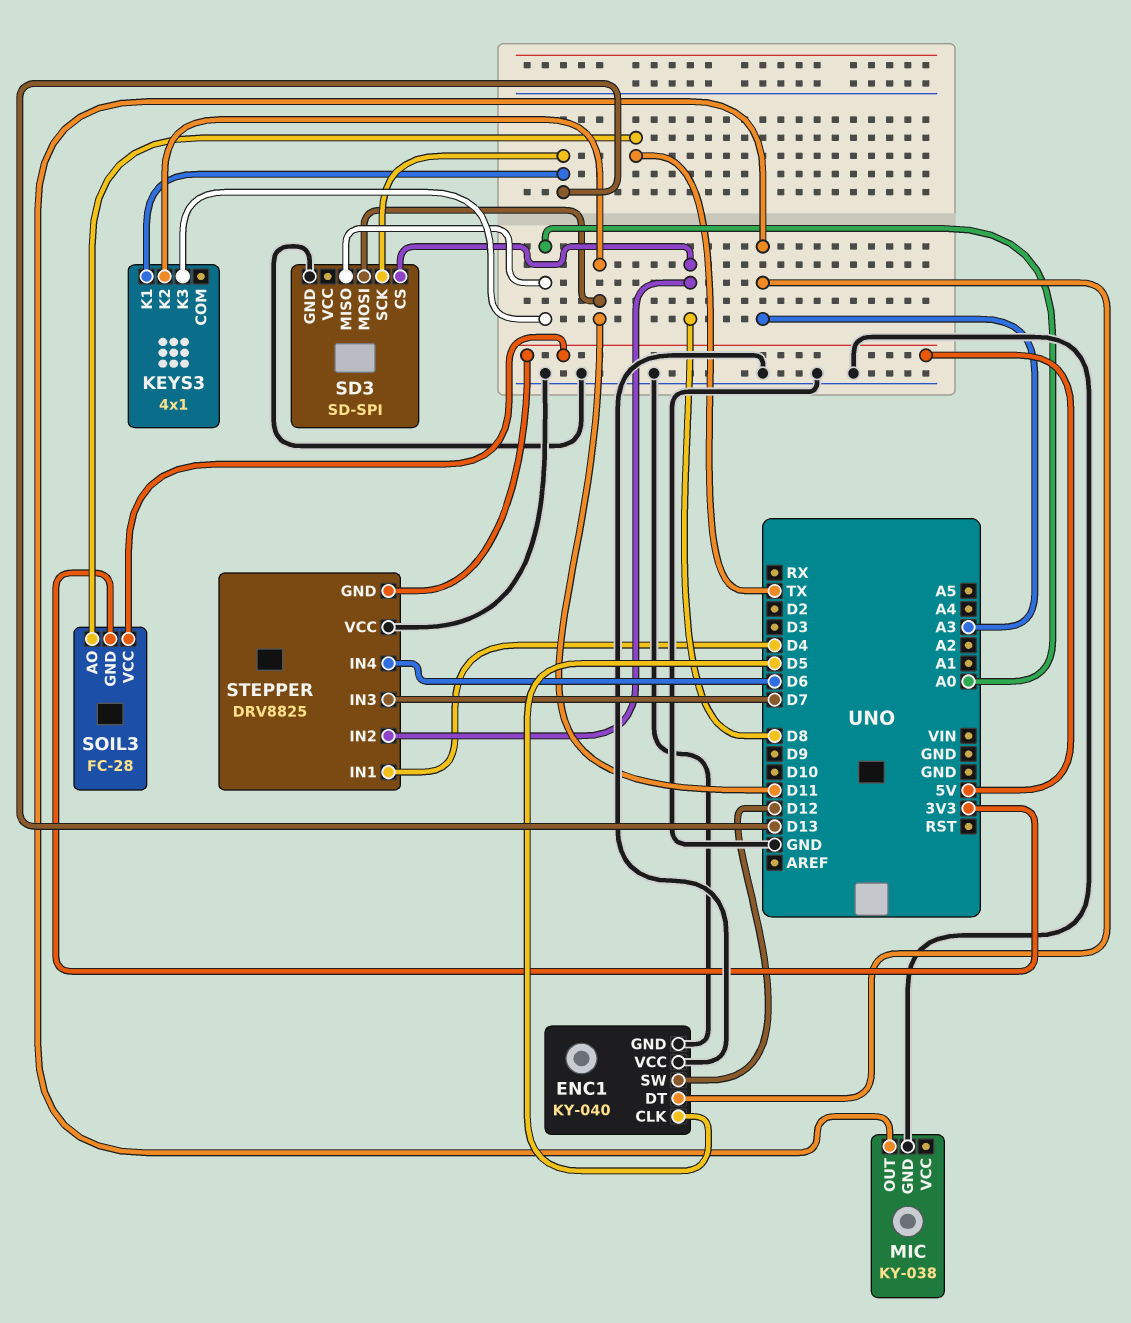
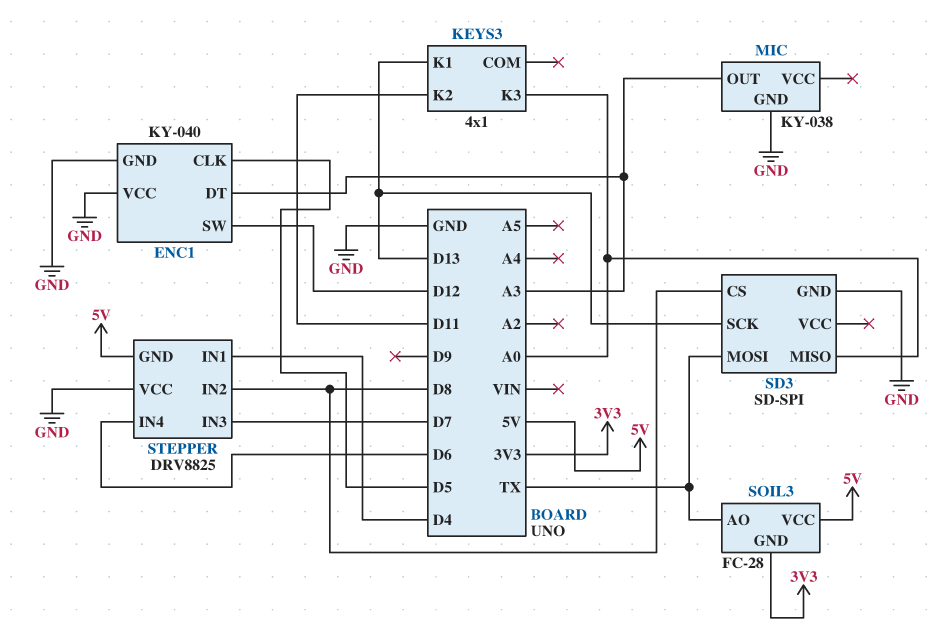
SD3 pin MOSI: D11 -> TX

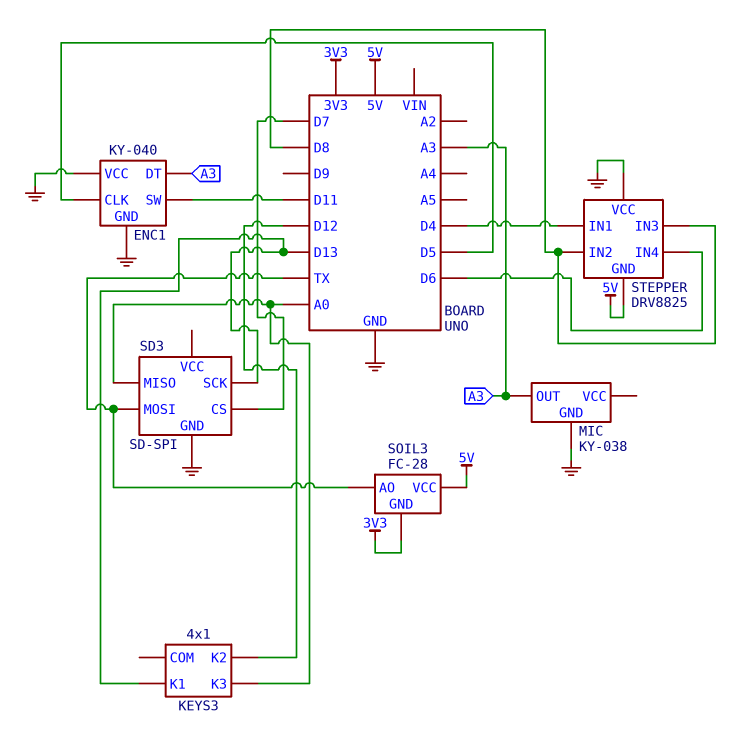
ENC1 pin SW: D12 -> D11
KEYS3 pin K2: D11 -> D12
SD3 pin CS: D8 -> D7
STEPPER pin IN3: D7 -> D8

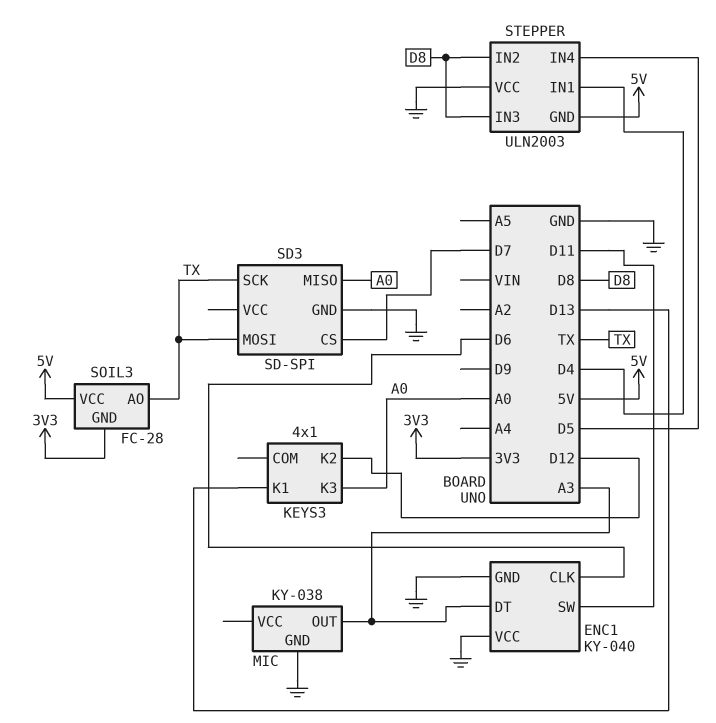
ENC1 pin CLK: D5 -> D6
SD3 pin SCK: D13 -> TX
STEPPER: DRV8825 -> ULN2003
STEPPER pin IN4: D6 -> D5

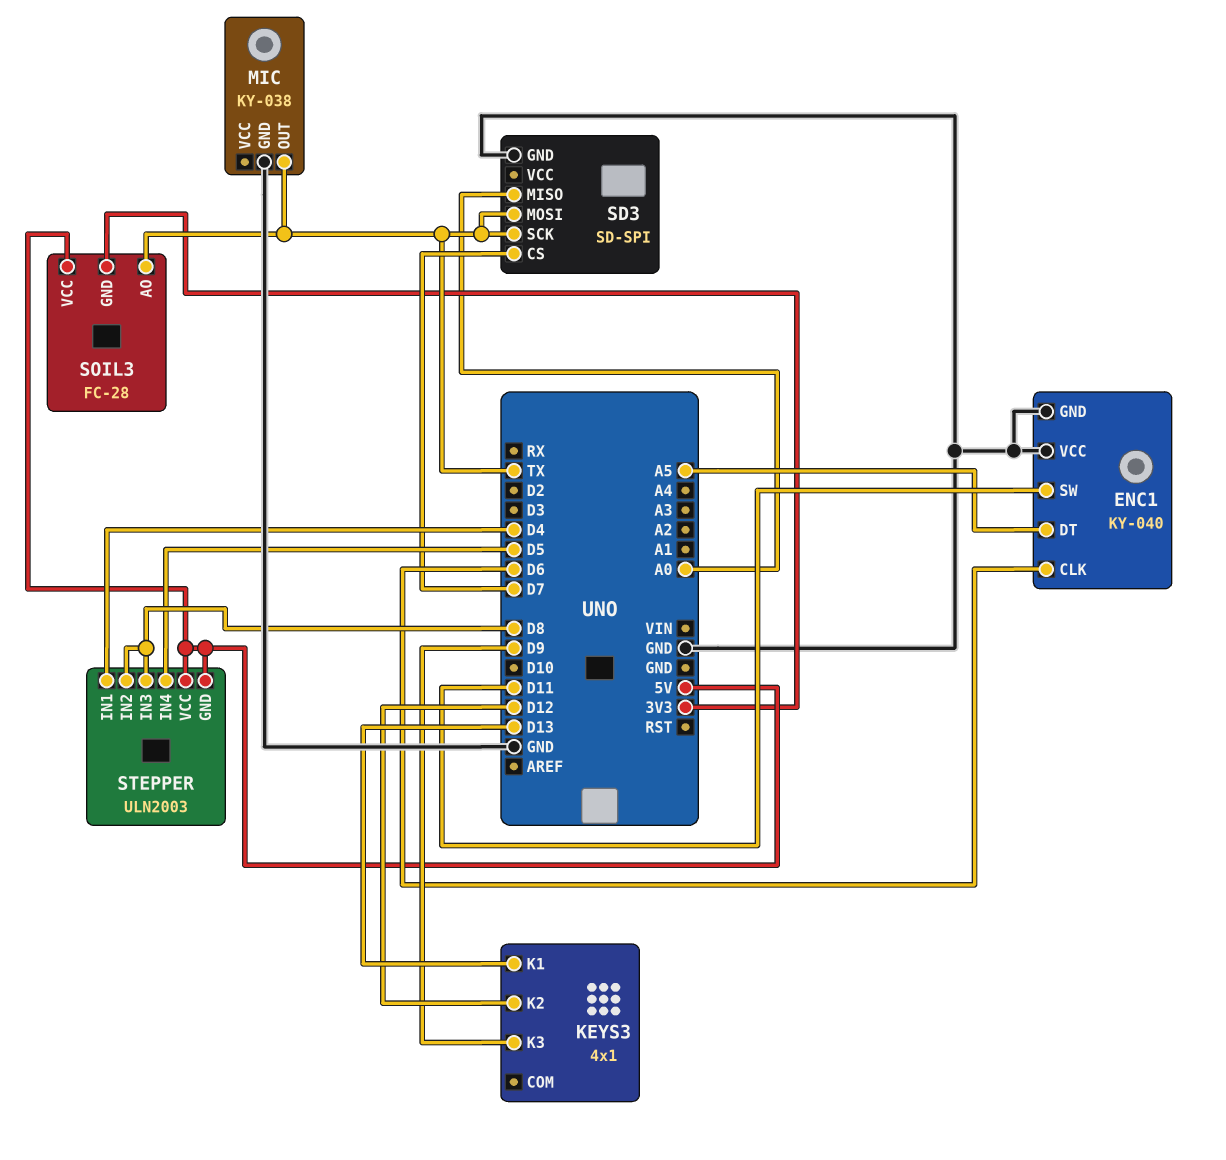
ENC1 pin DT: A3 -> A5
KEYS3 pin K3: A0 -> D9
MIC pin OUT: A3 -> TX
STEPPER pin VCC: GND -> 5V

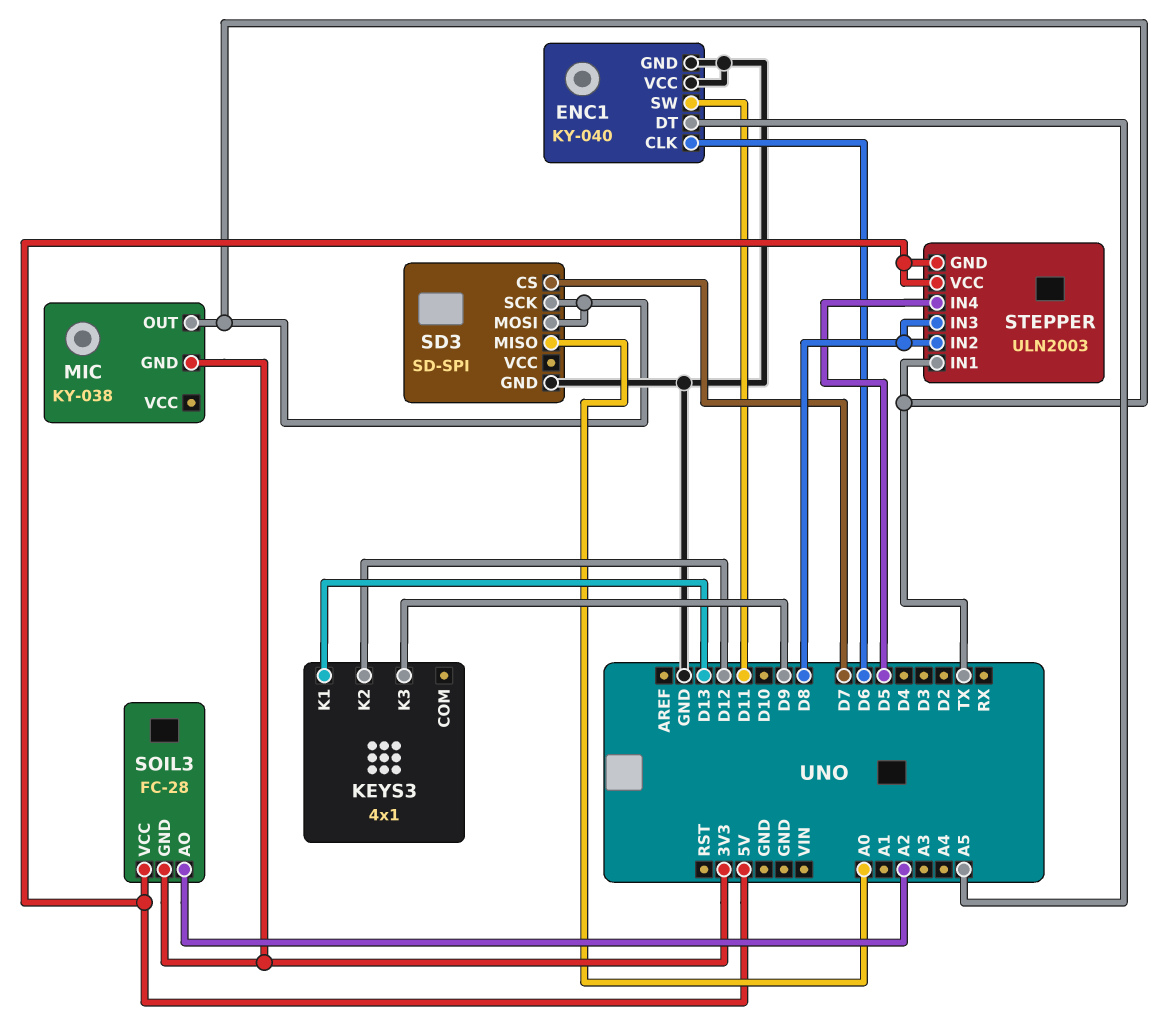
MIC pin GND: GND -> 3V3
SOIL3 pin AO: TX -> A2
STEPPER pin IN1: D4 -> TX

